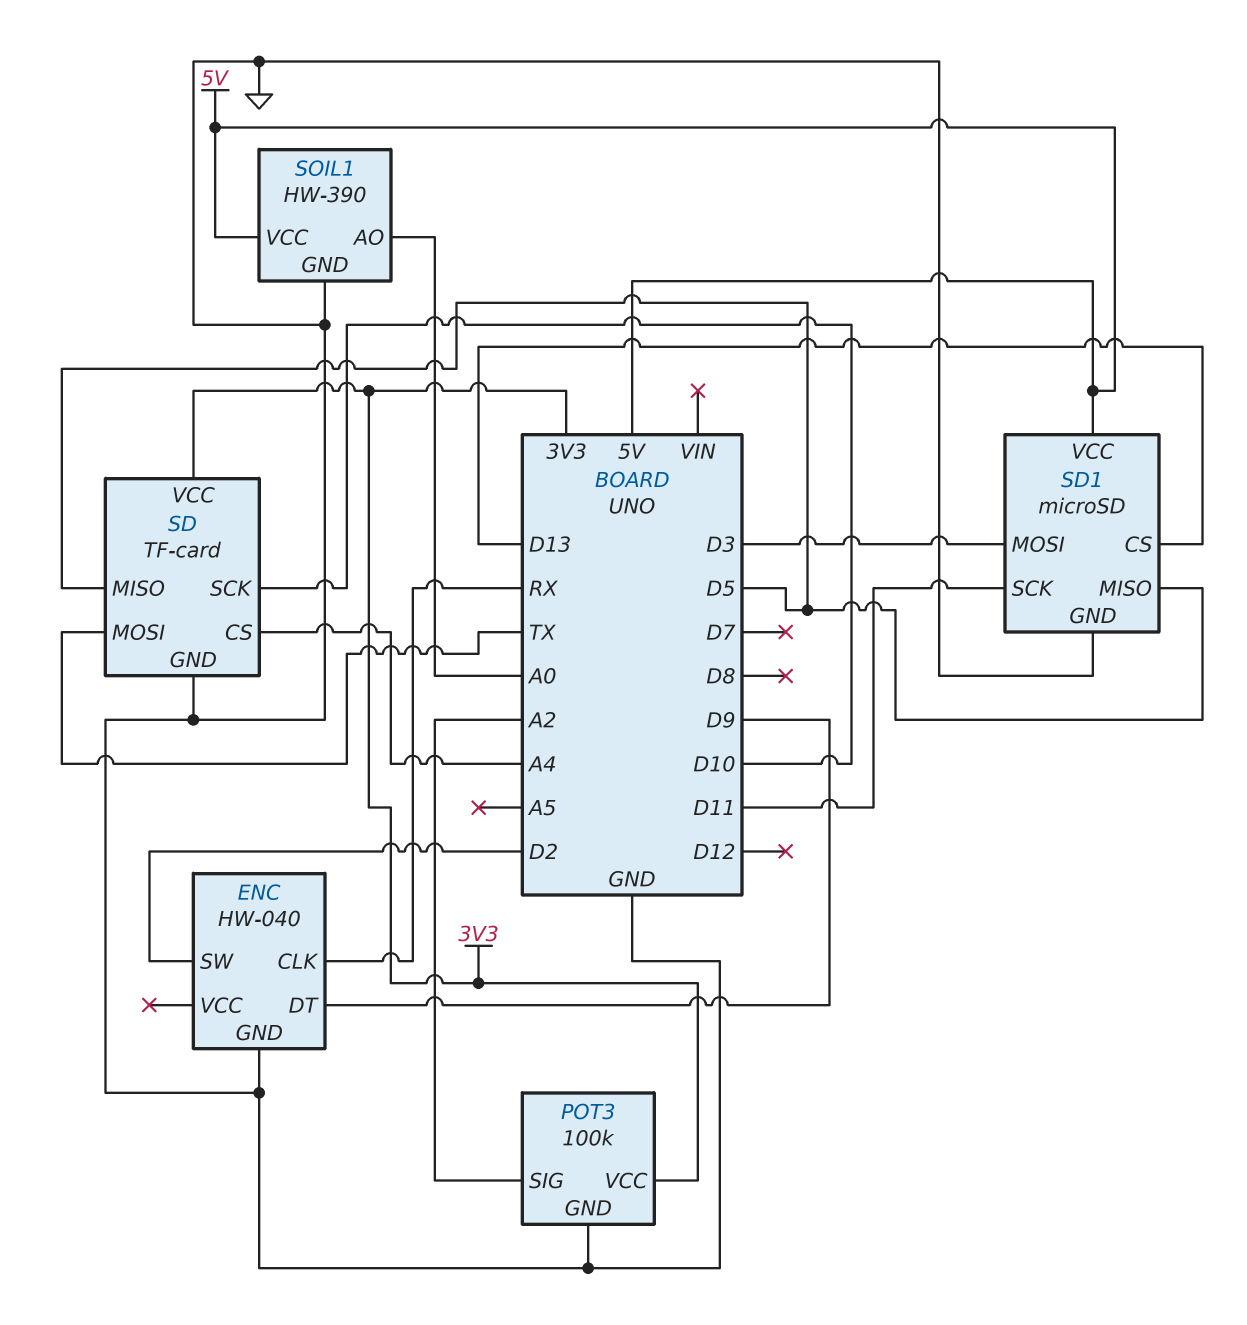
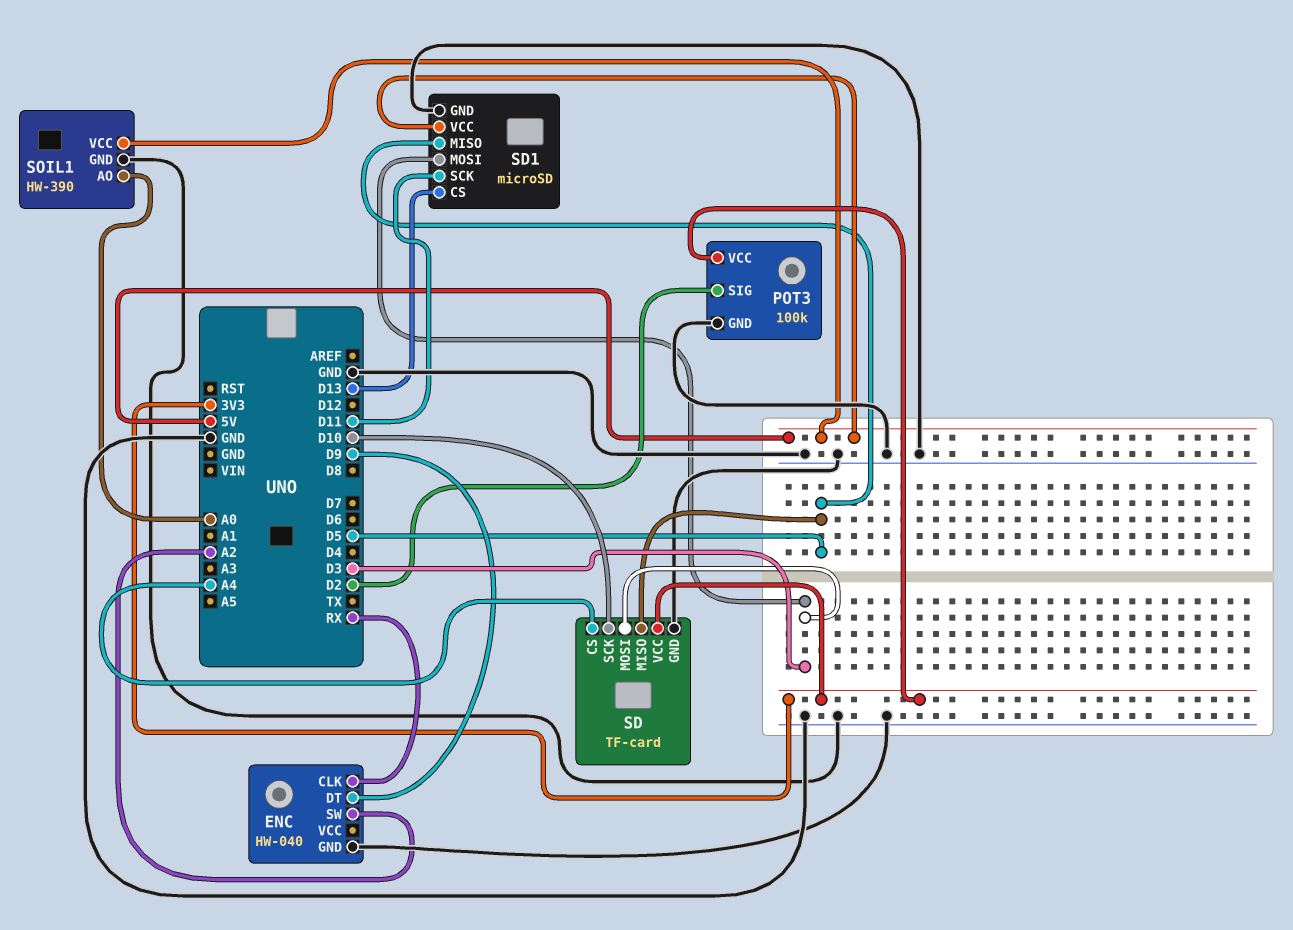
ENC pin SW: D2 -> A2
POT3 pin SIG: A2 -> D2
SD pin MOSI: TX -> D3

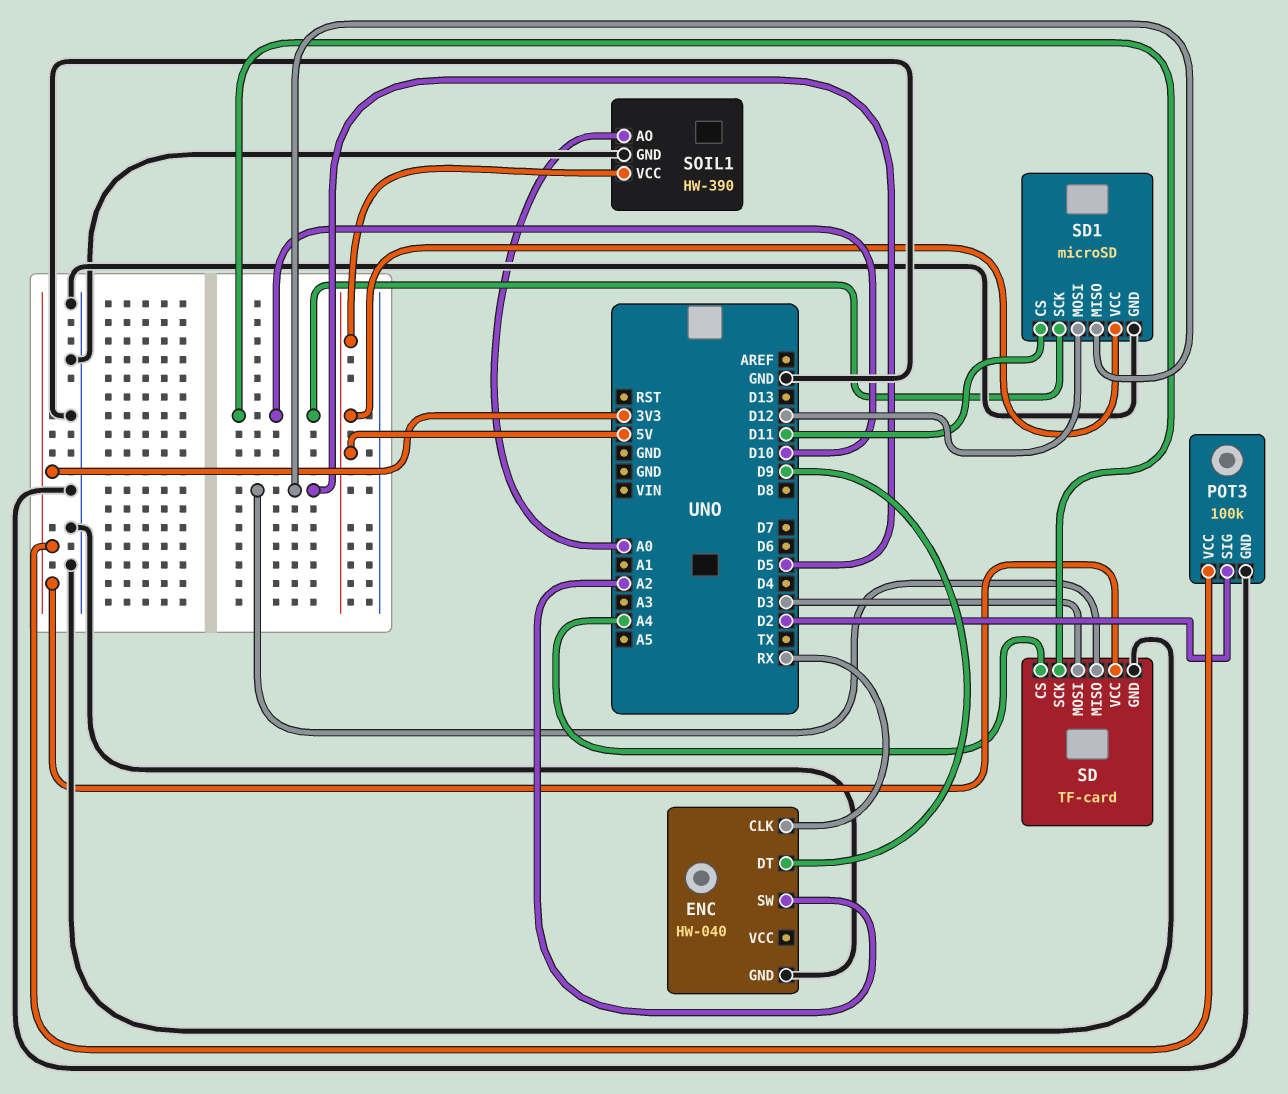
SD1 pin CS: D13 -> D11
SD1 pin MOSI: D3 -> D12
SD1 pin SCK: D11 -> D10

